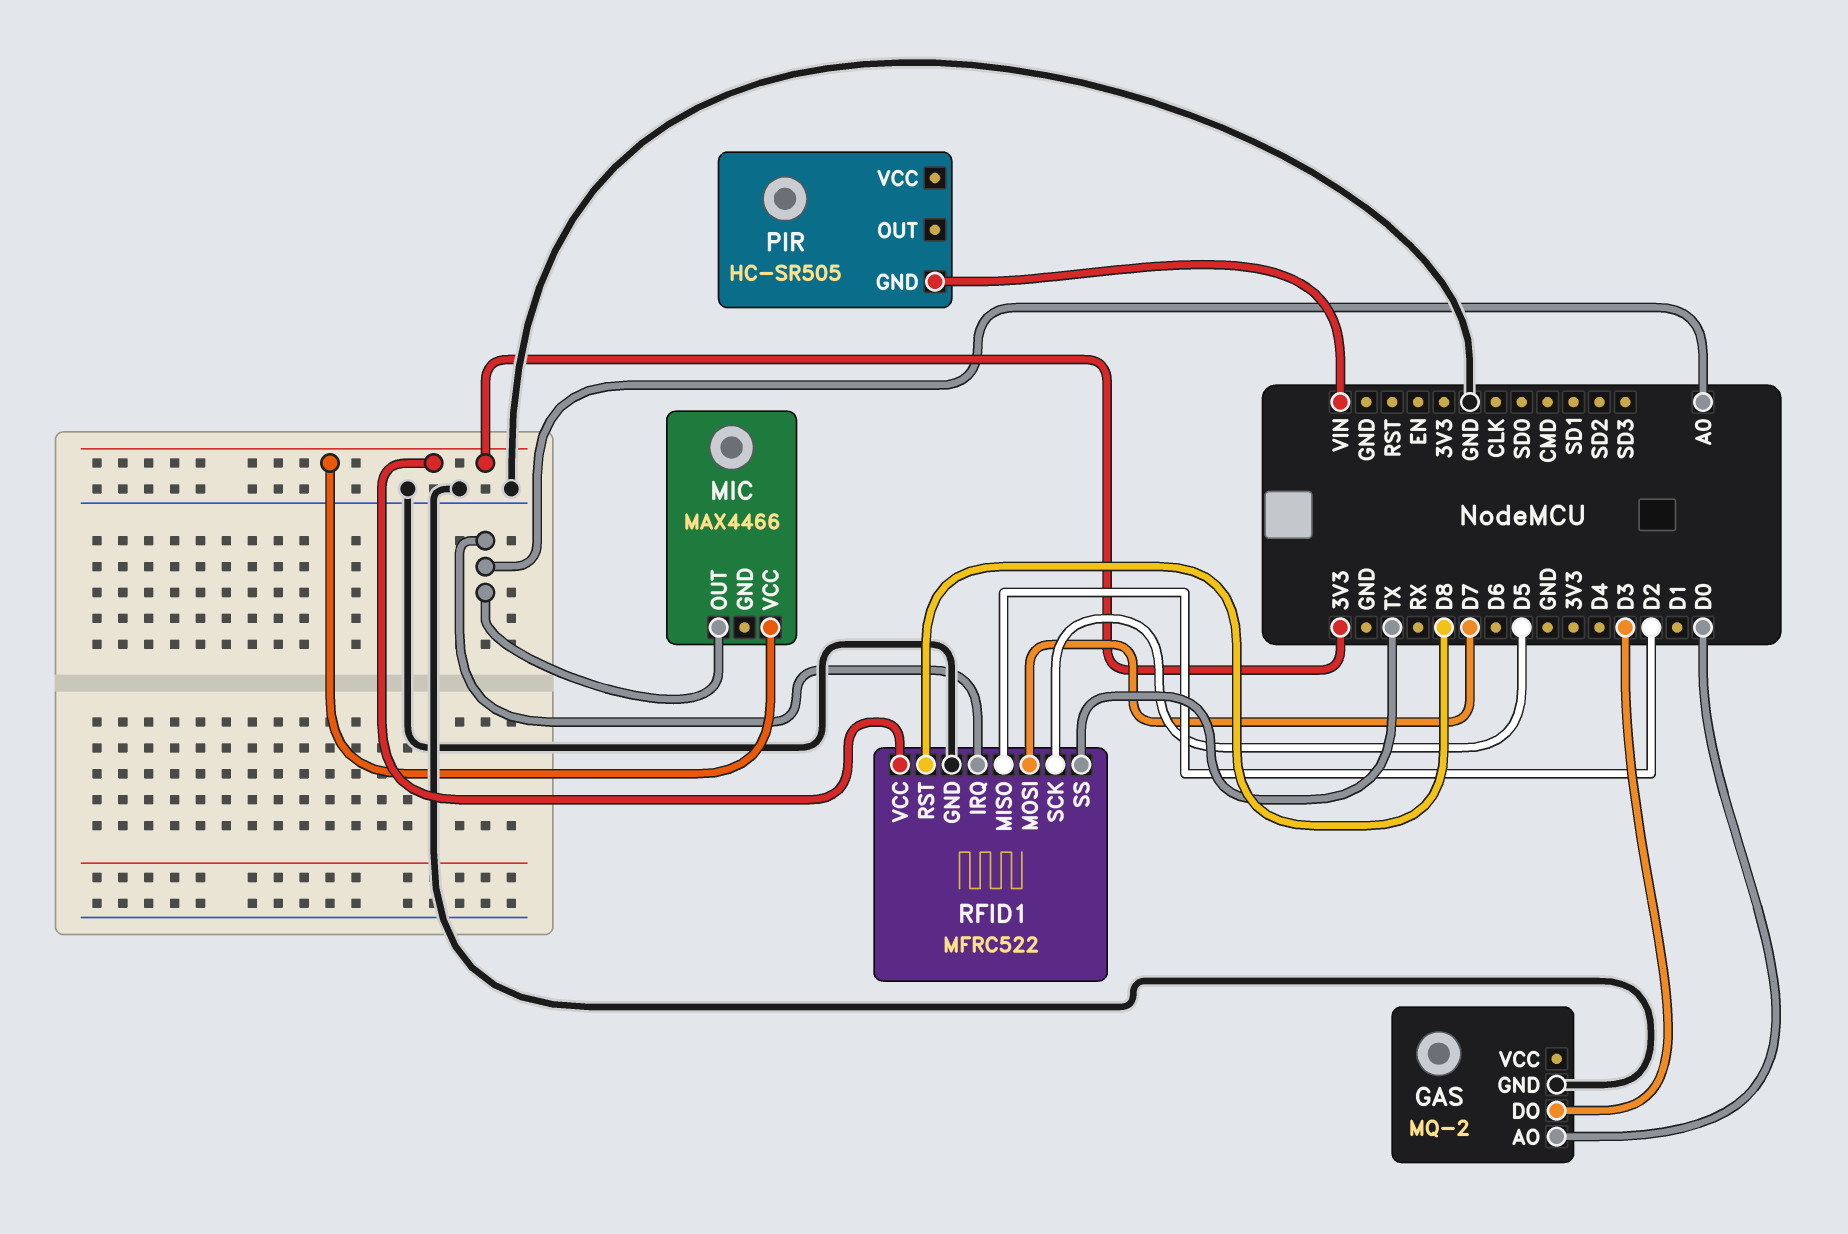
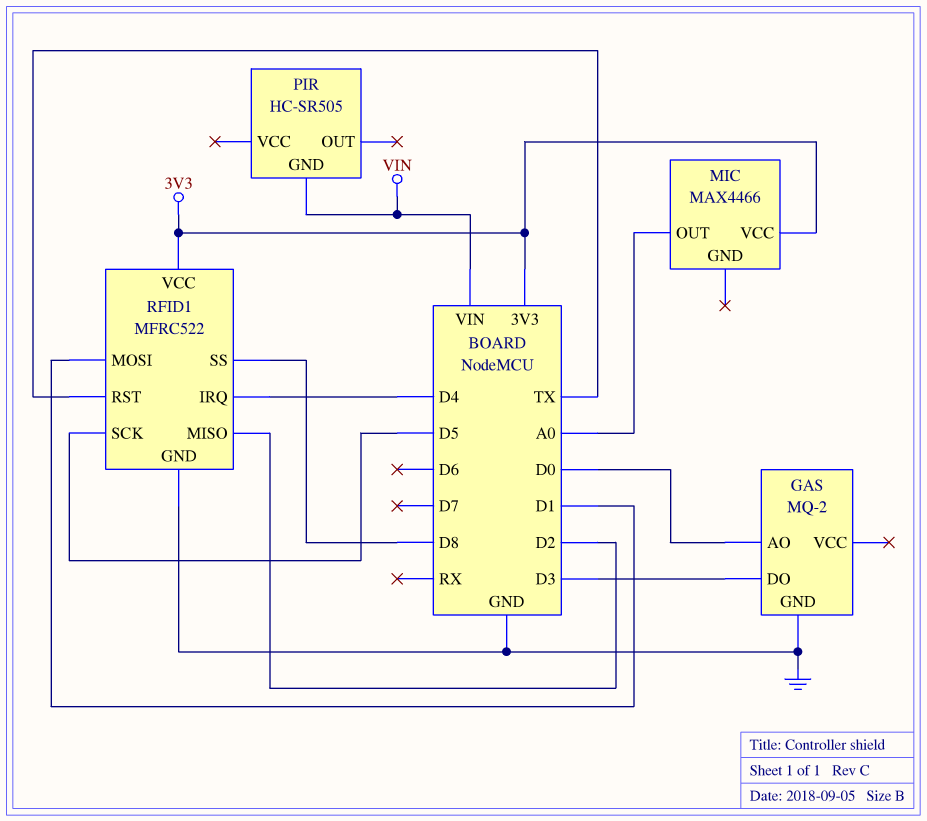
RFID1 pin IRQ: A0 -> D4
RFID1 pin MOSI: D7 -> D1
RFID1 pin RST: D8 -> TX
RFID1 pin SS: TX -> D8

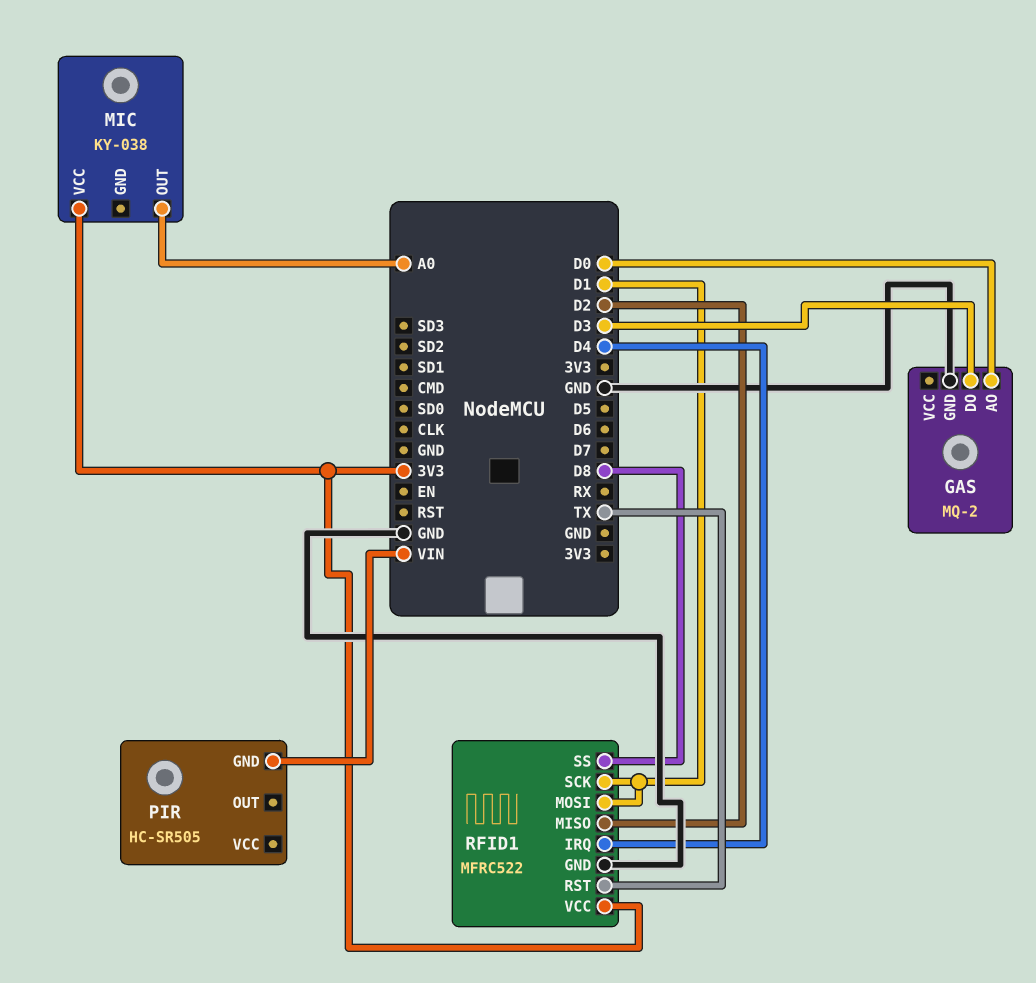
MIC: MAX4466 -> KY-038
RFID1 pin SCK: D5 -> D1

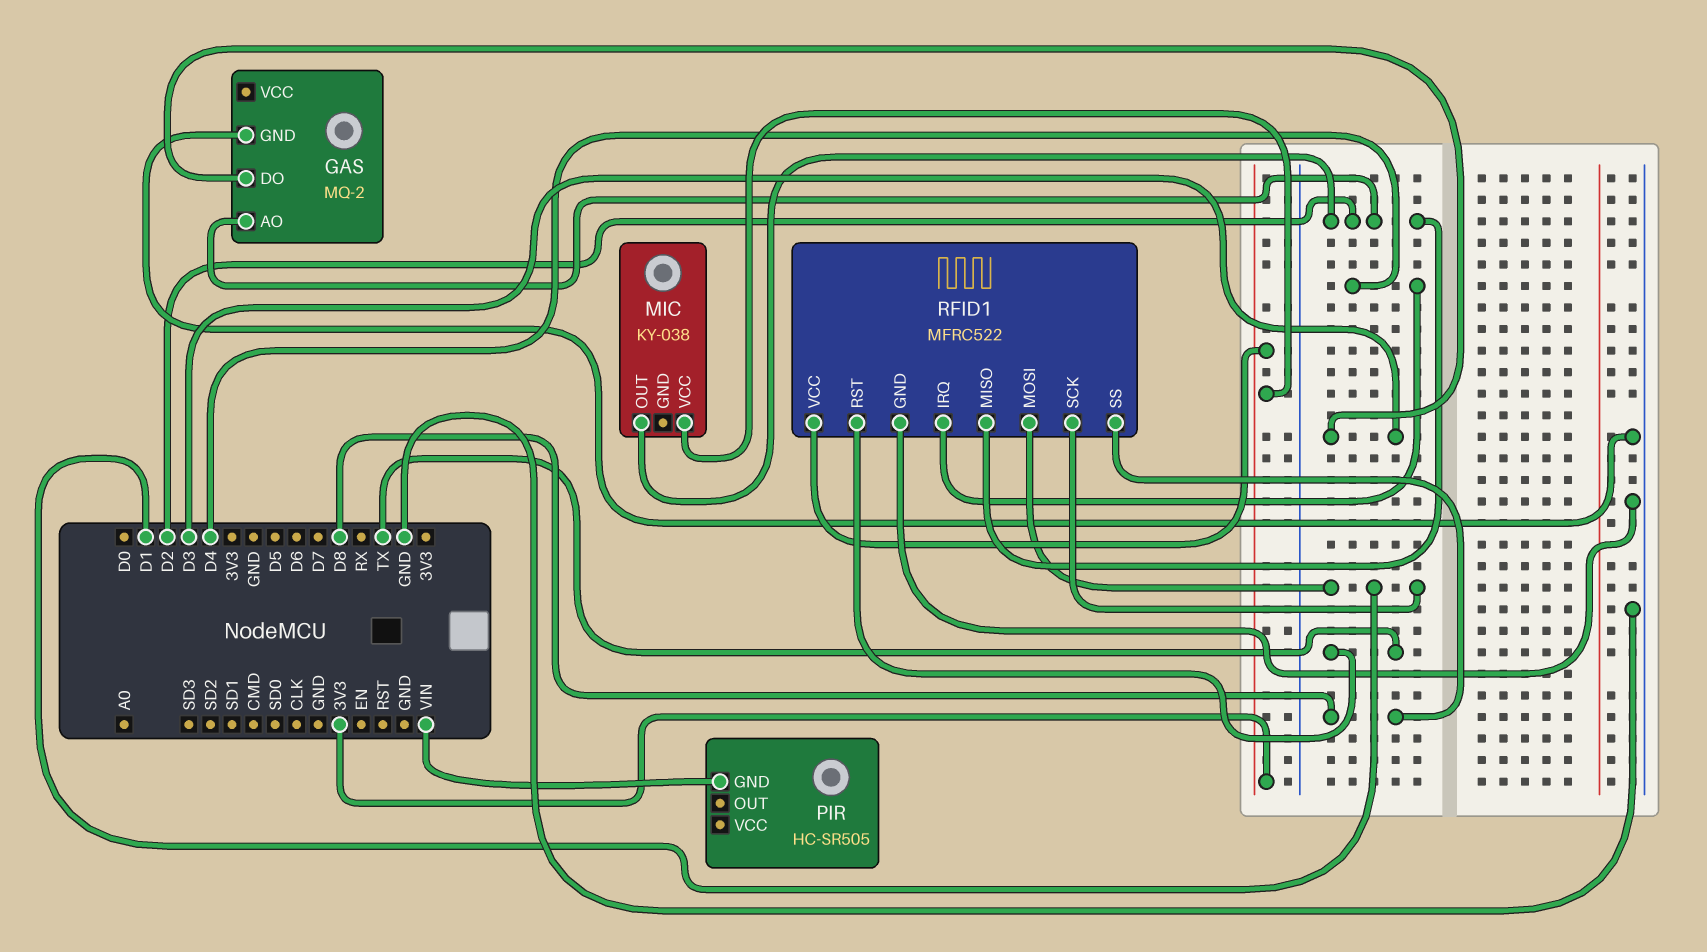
GAS pin AO: D0 -> D2
MIC pin OUT: A0 -> D2

